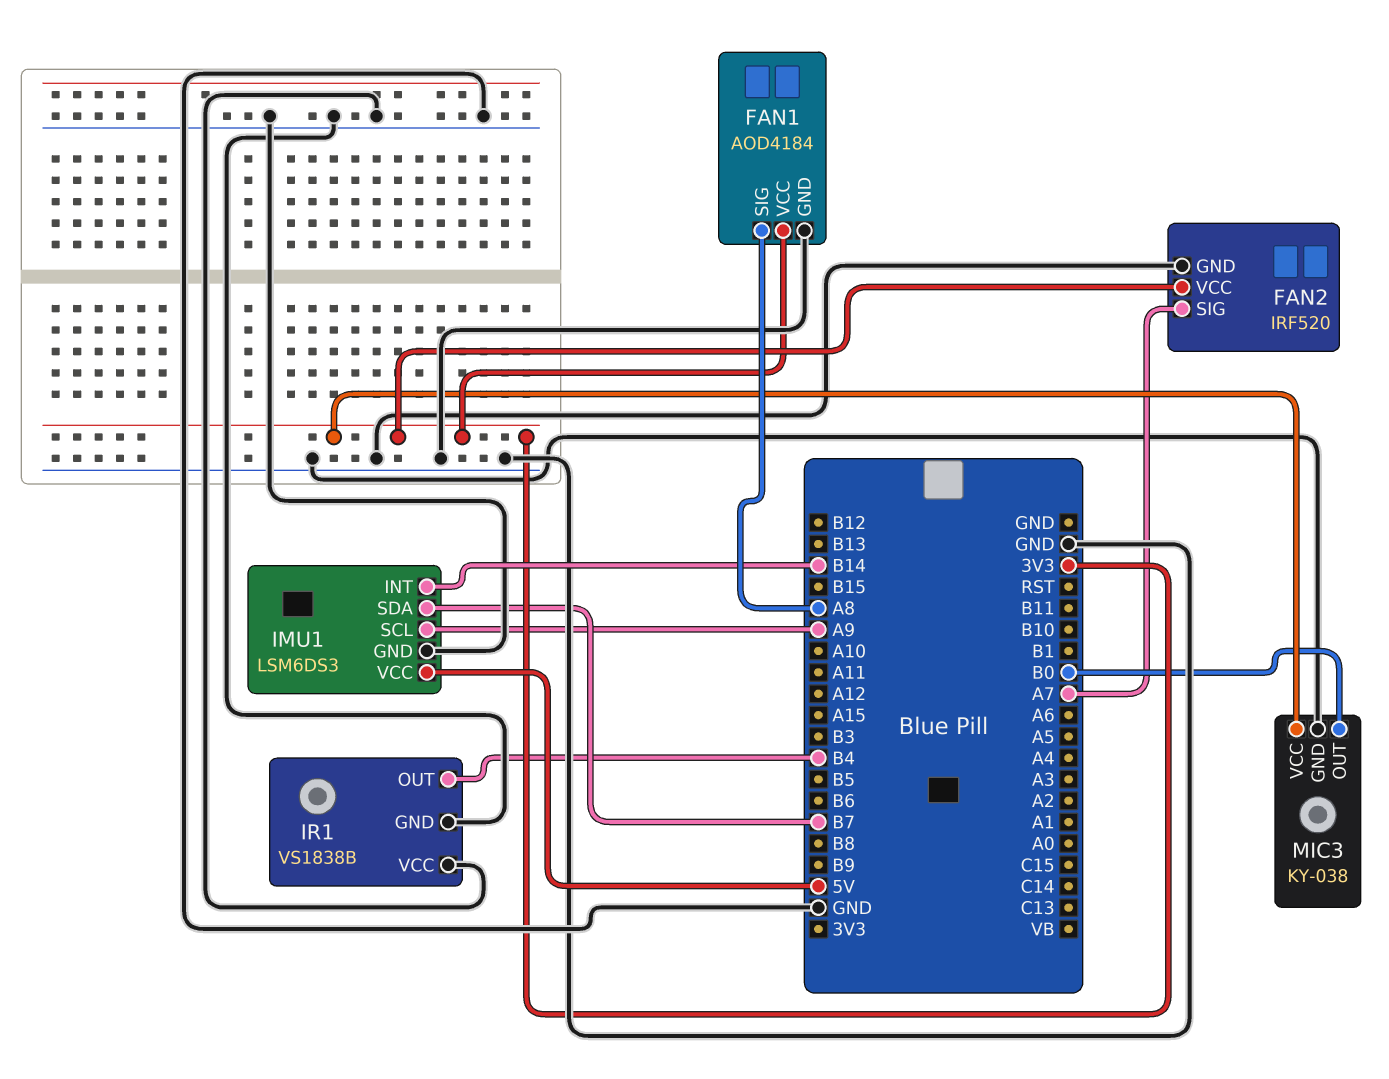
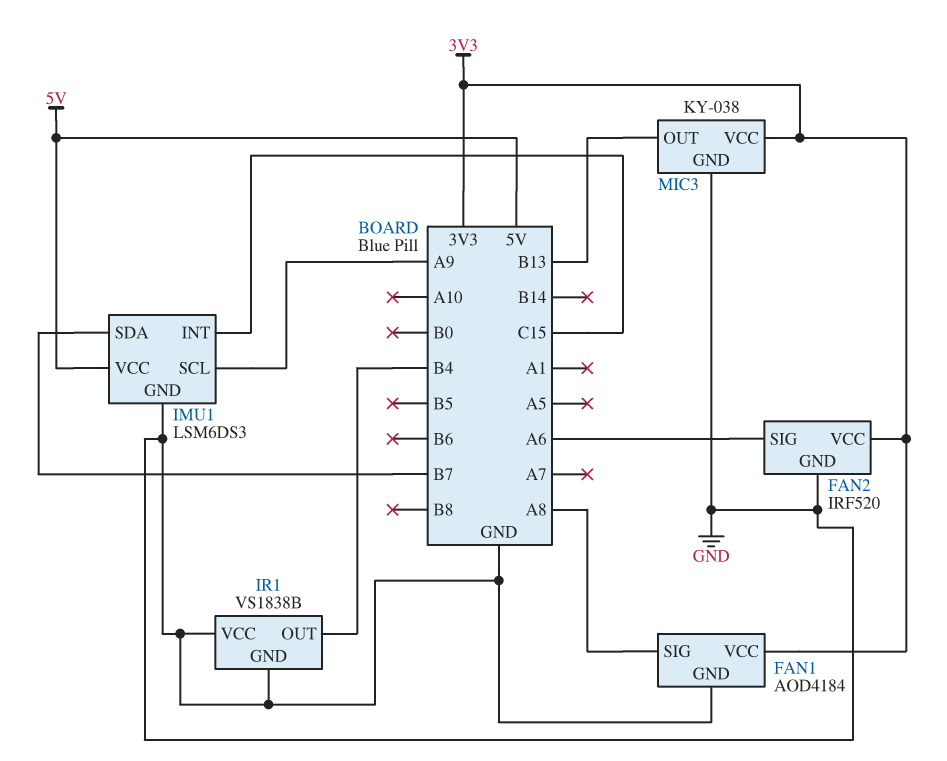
FAN2 pin SIG: A7 -> A6
IMU1 pin INT: B14 -> C15
MIC3 pin OUT: B0 -> B13

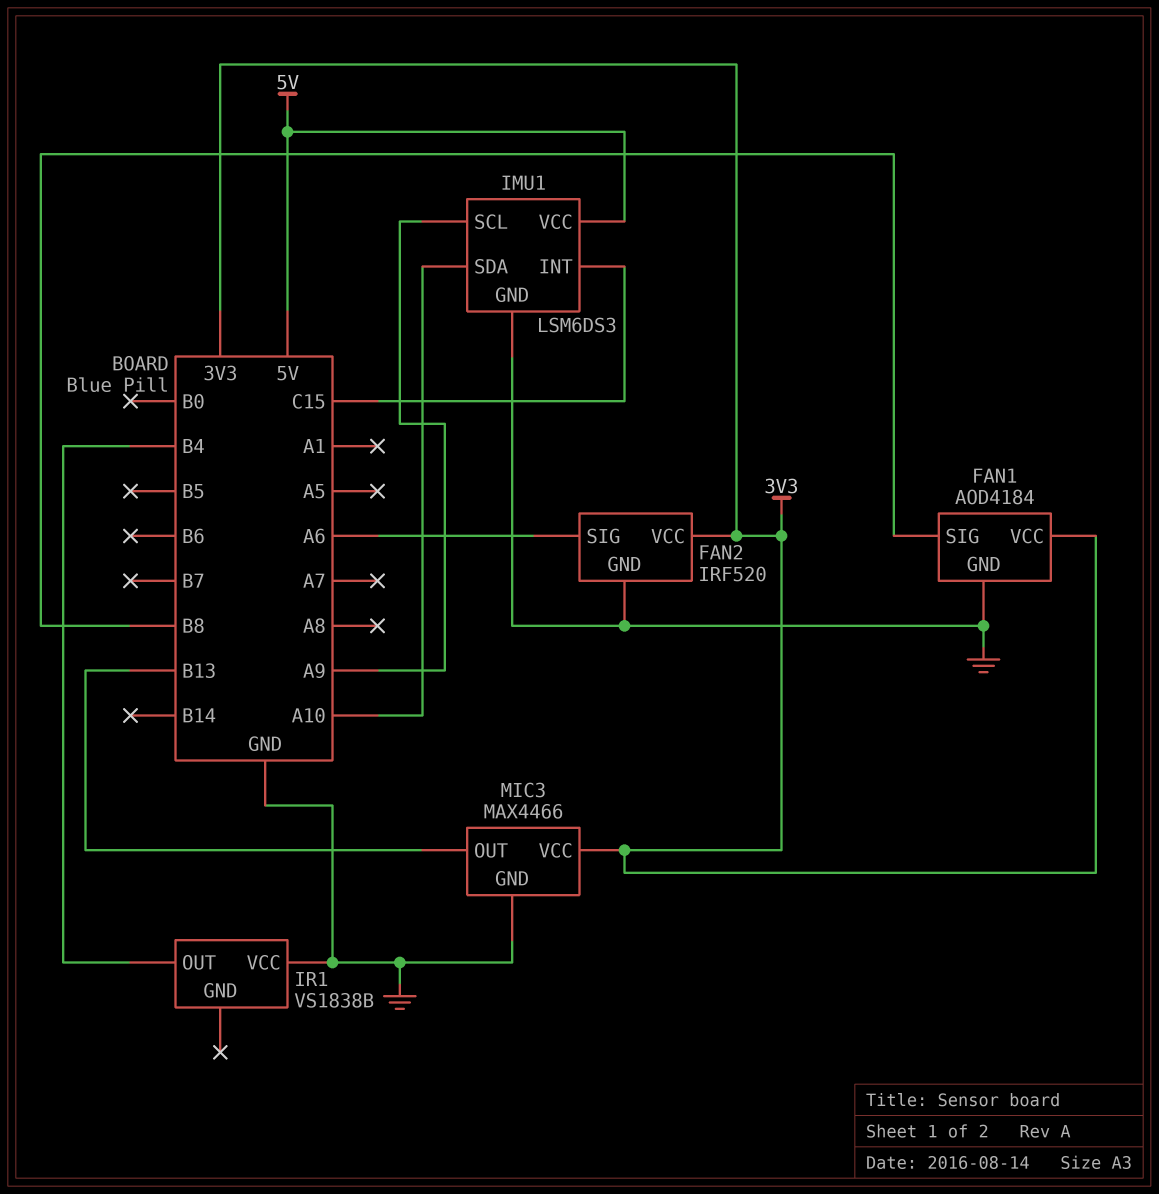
FAN1 pin SIG: A8 -> B8
IMU1 pin SDA: B7 -> A10
IR1 pin GND: GND -> none
MIC3: KY-038 -> MAX4466

